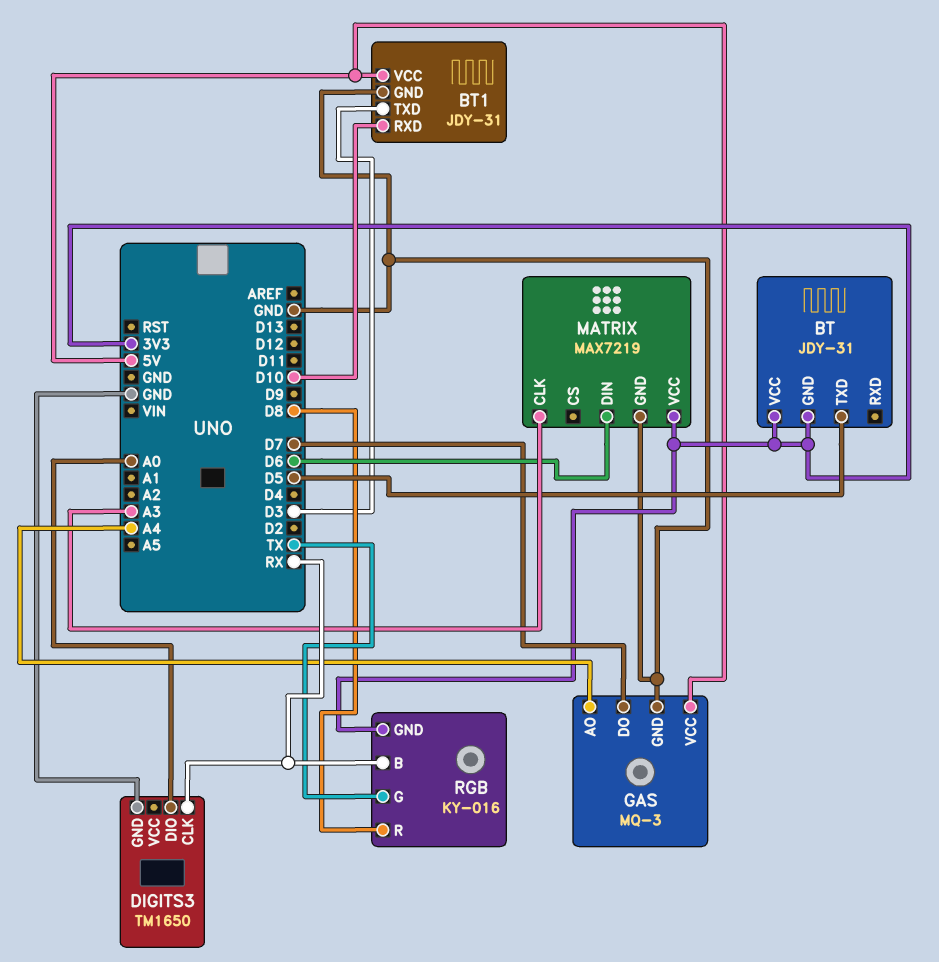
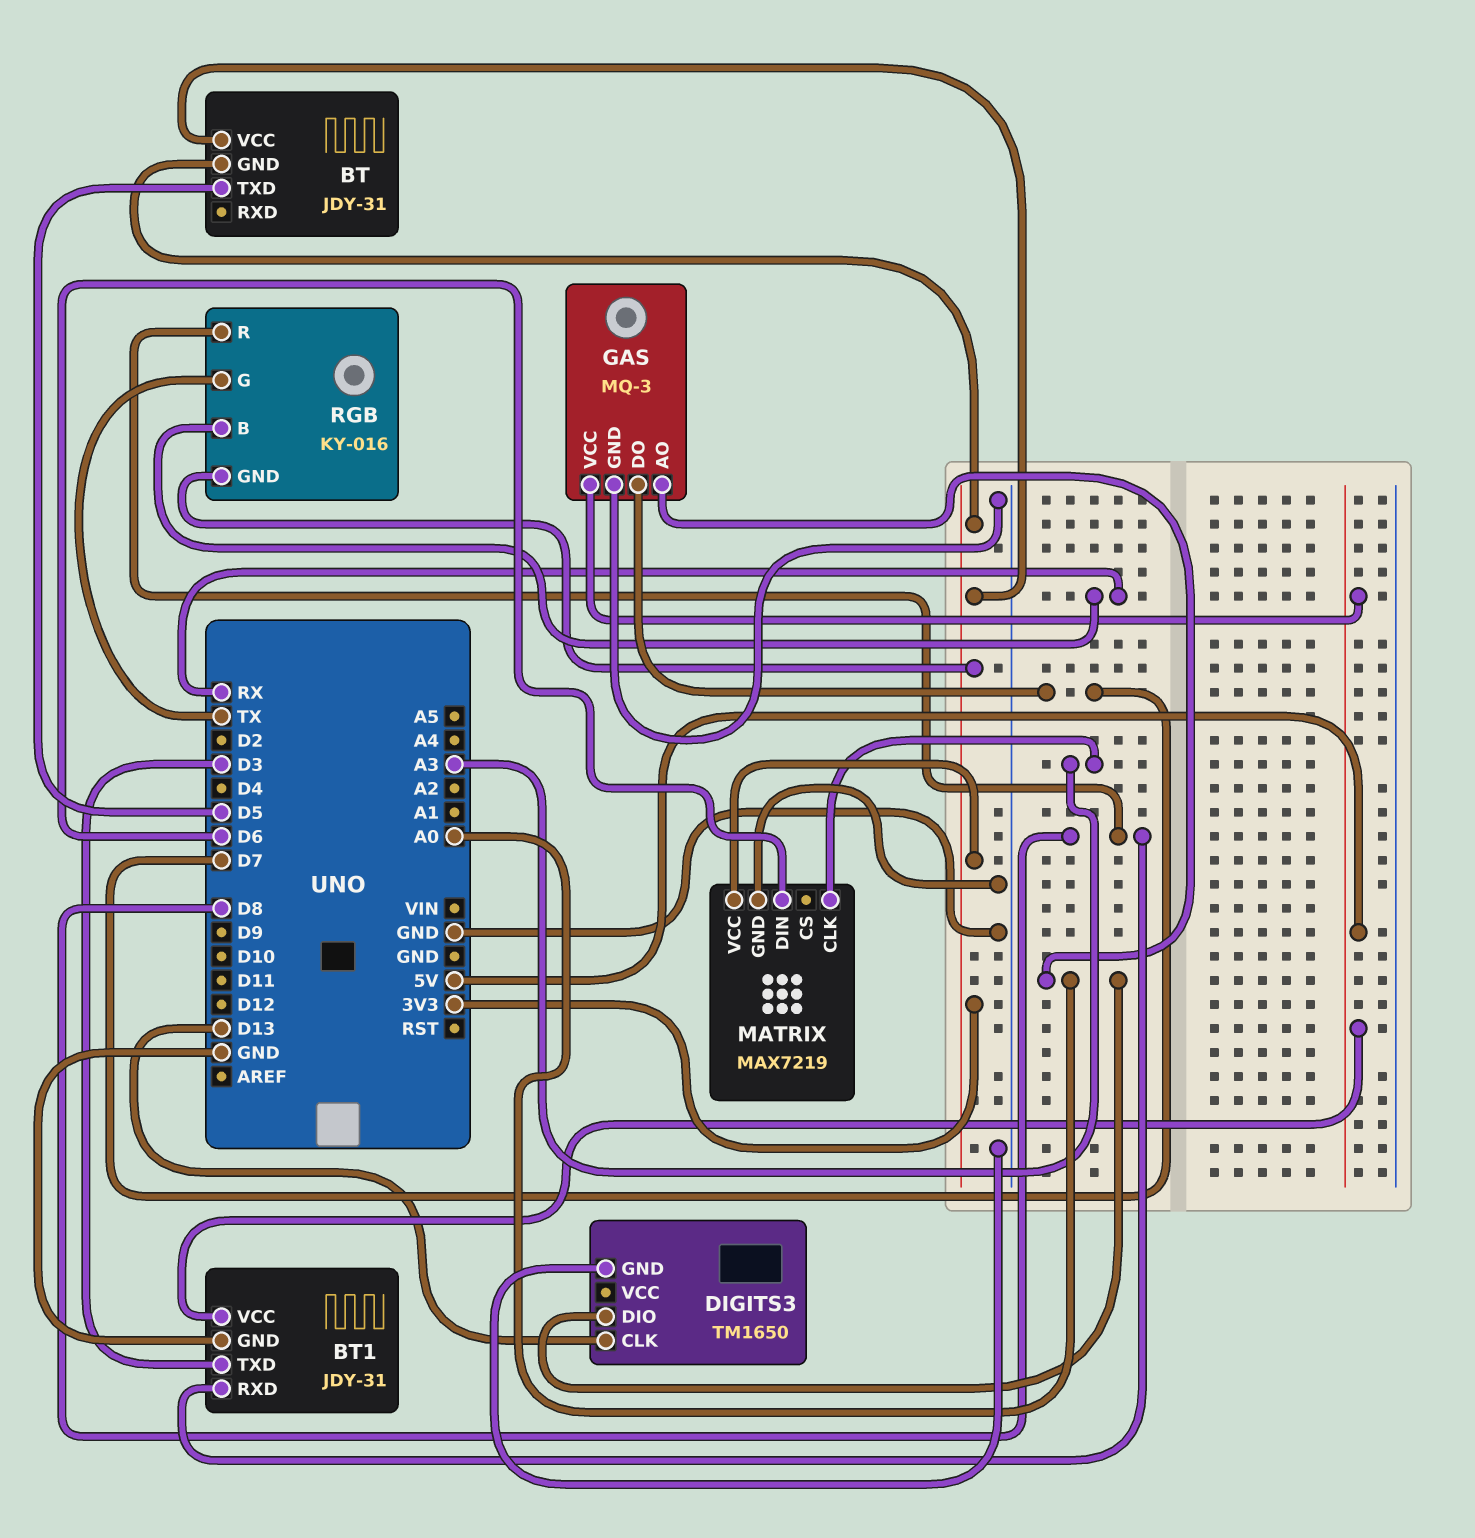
BT1 pin RXD: D10 -> D8
DIGITS3 pin CLK: RX -> D13
GAS pin AO: A4 -> A0

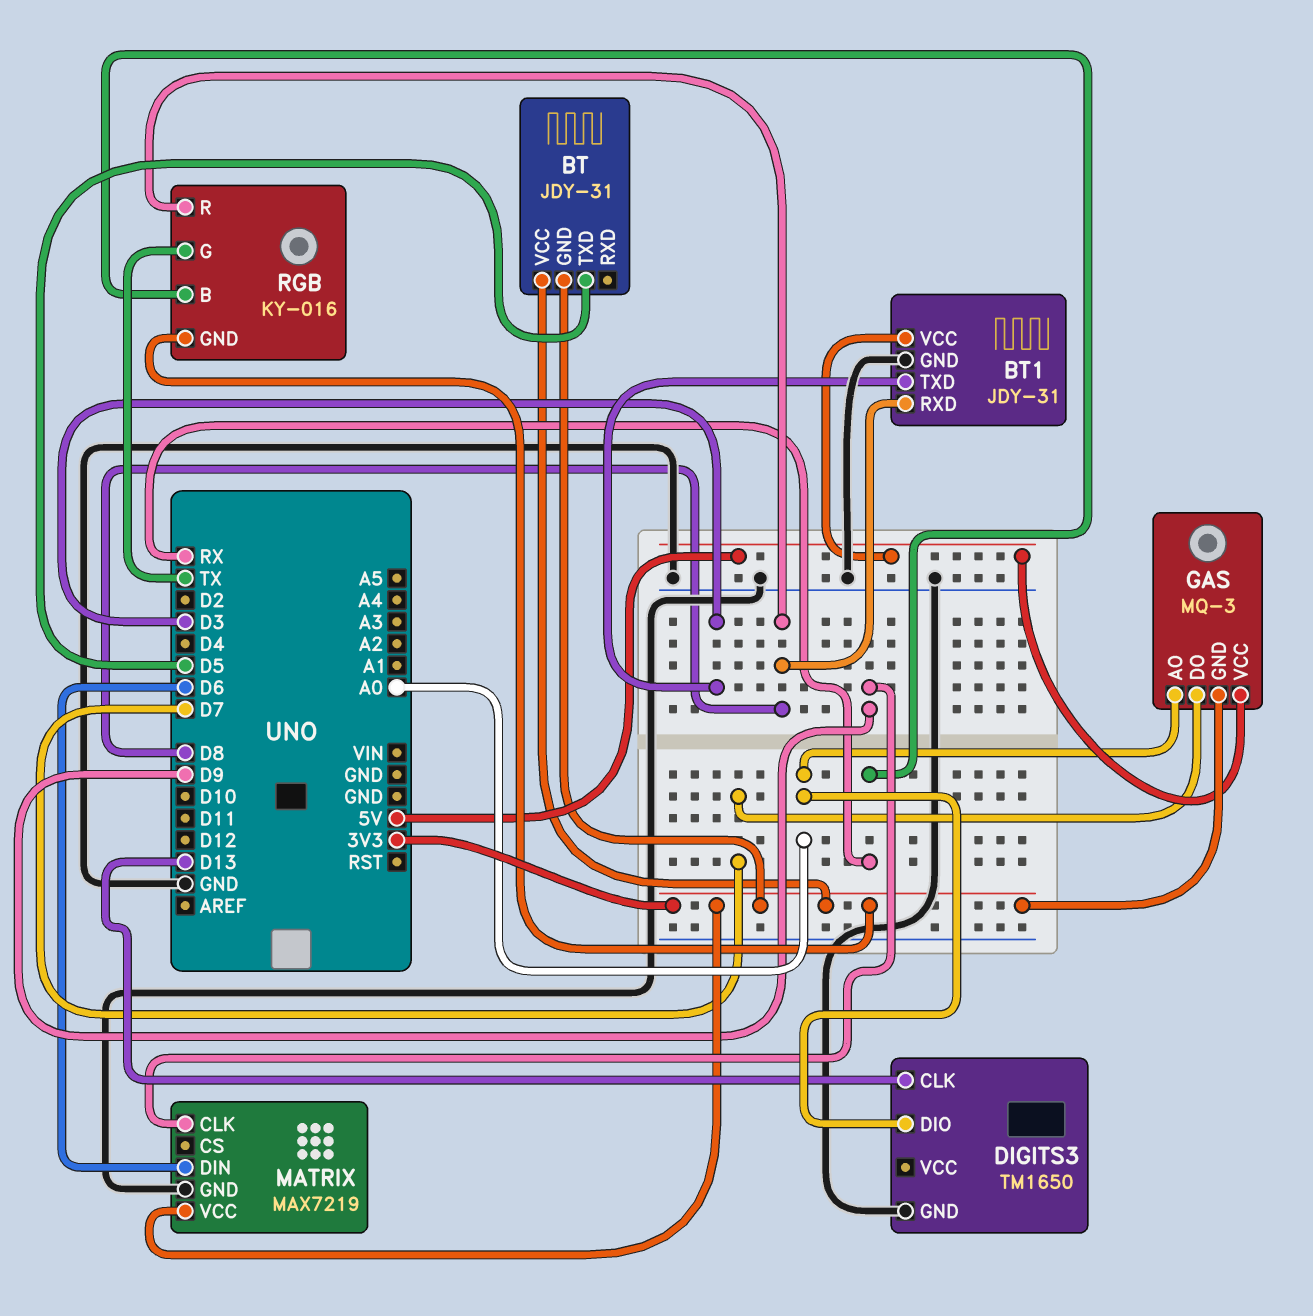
GAS pin GND: GND -> 3V3
MATRIX pin CLK: A3 -> D9

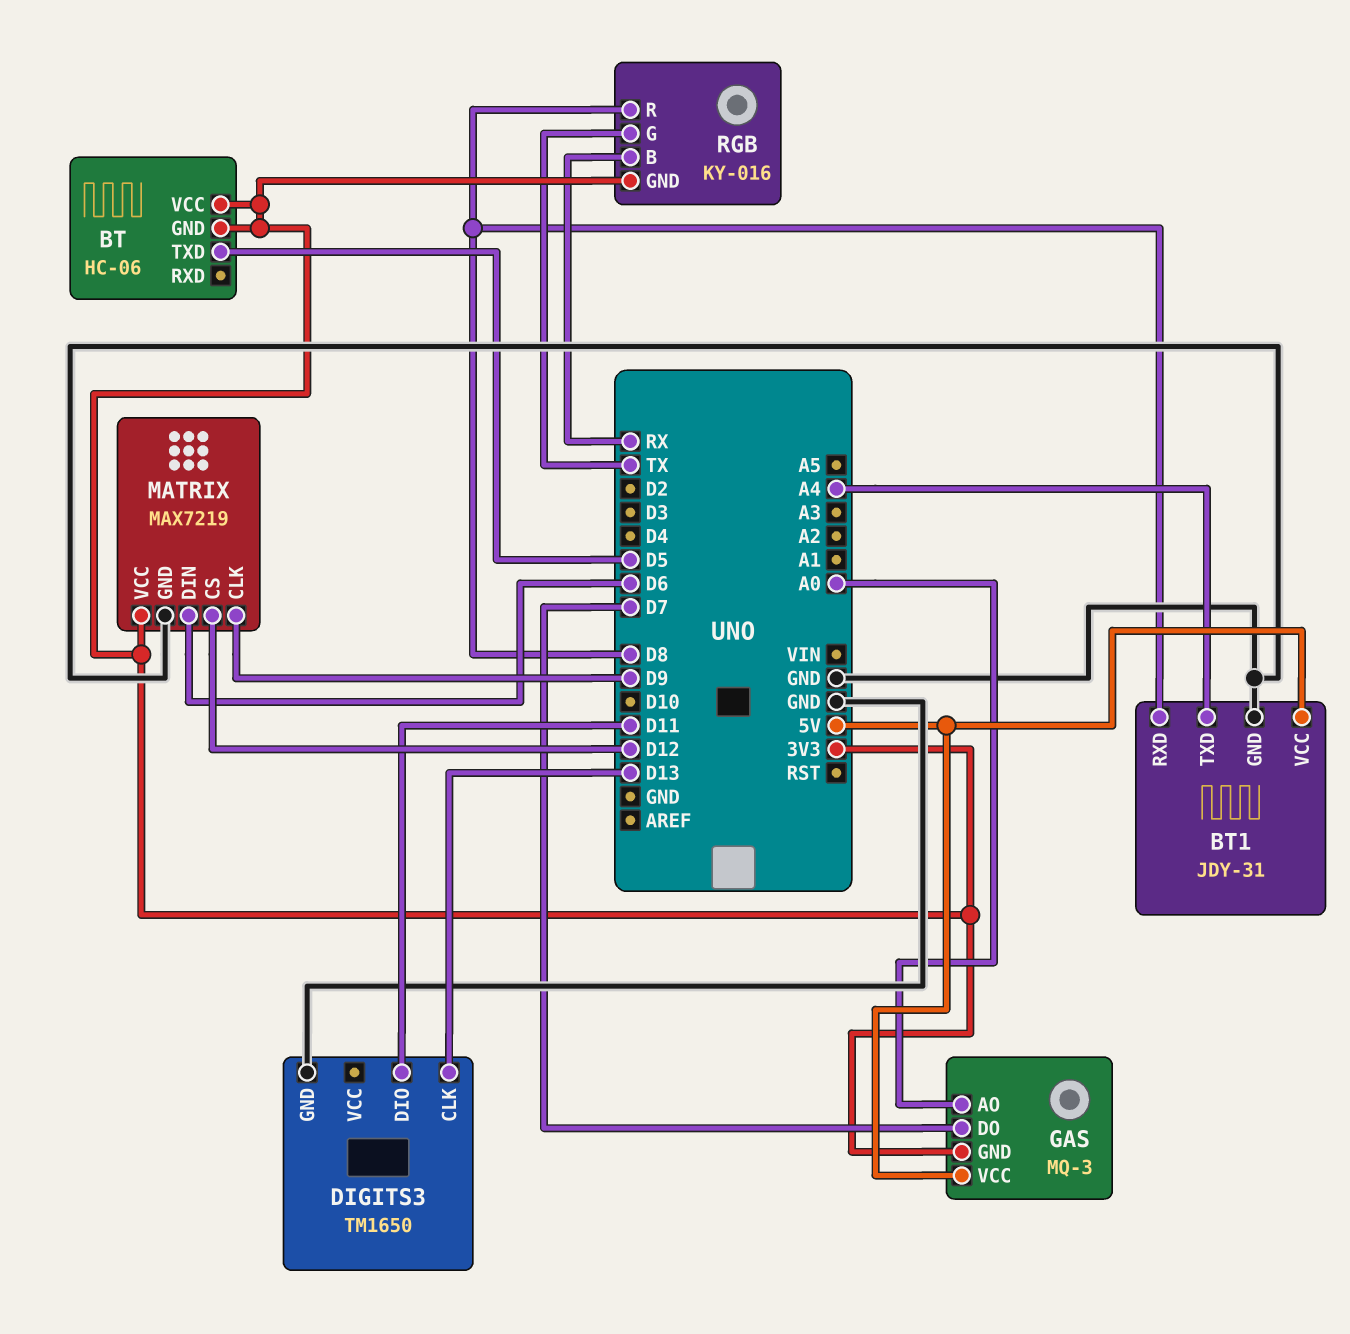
BT: JDY-31 -> HC-06
BT1 pin TXD: D3 -> A4
DIGITS3 pin DIO: A0 -> D11
MATRIX pin CS: none -> D12

